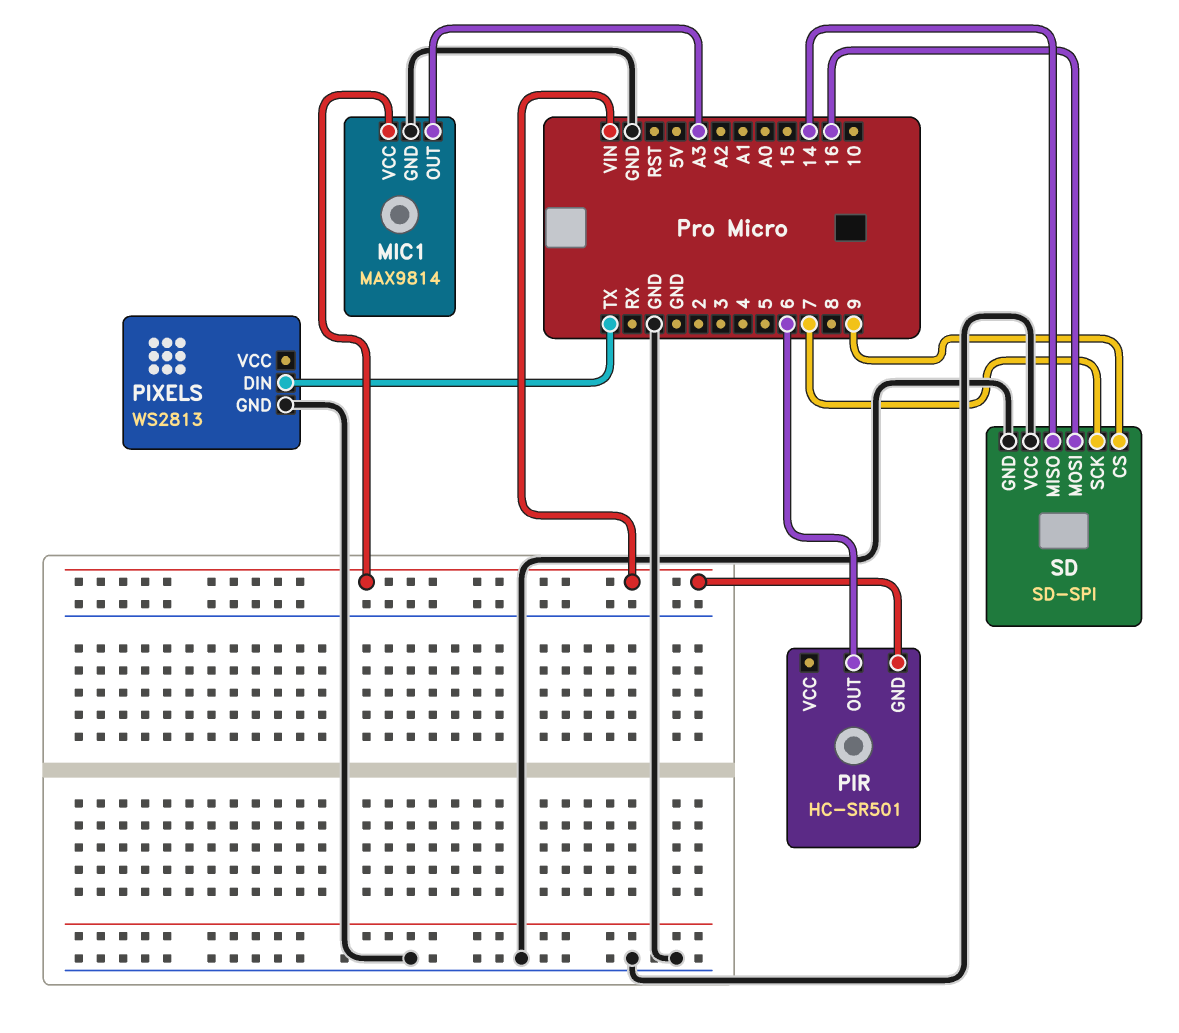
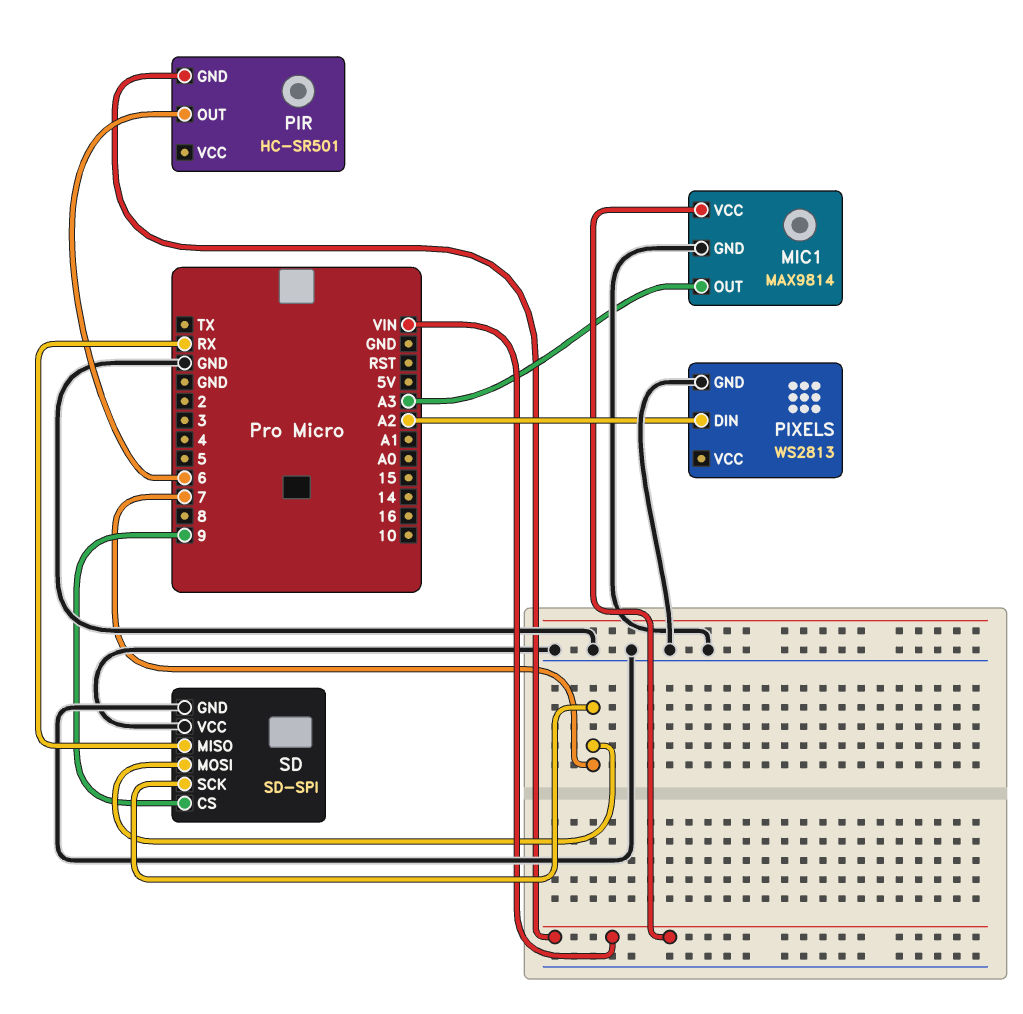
PIXELS pin DIN: TX -> A2
SD pin MISO: 14 -> RX
SD pin MOSI: 16 -> 7

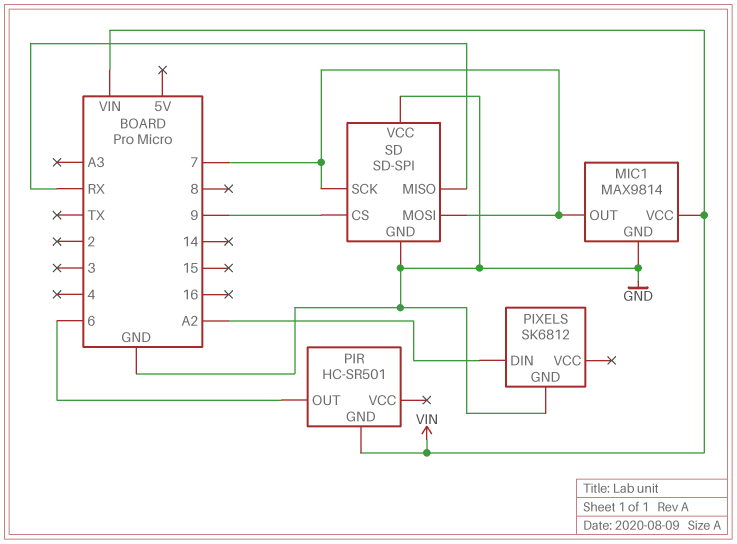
MIC1 pin OUT: A3 -> 7
PIXELS: WS2813 -> SK6812

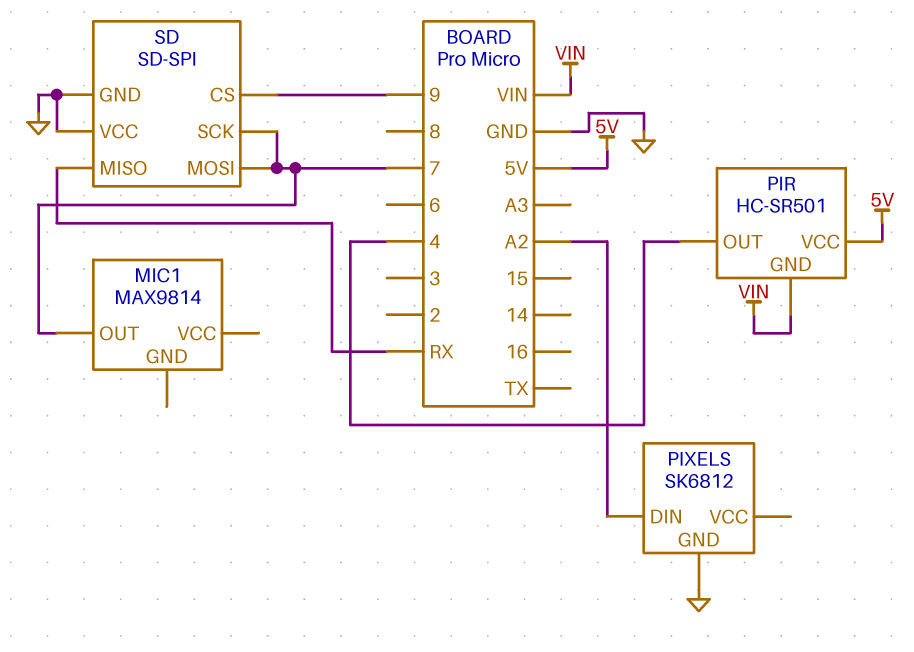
MIC1 pin GND: GND -> none
MIC1 pin VCC: VIN -> none
PIR pin OUT: 6 -> 4
PIR pin VCC: none -> 5V

